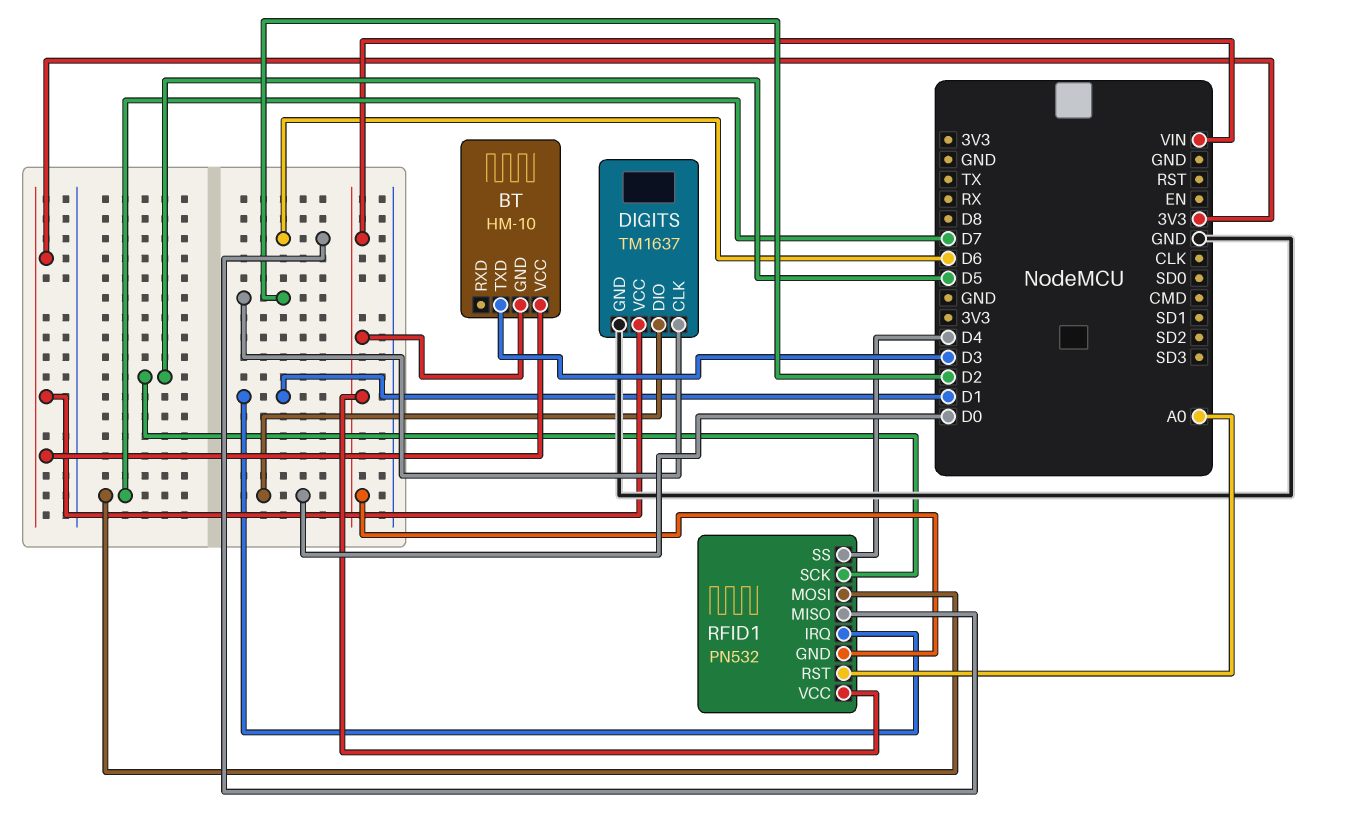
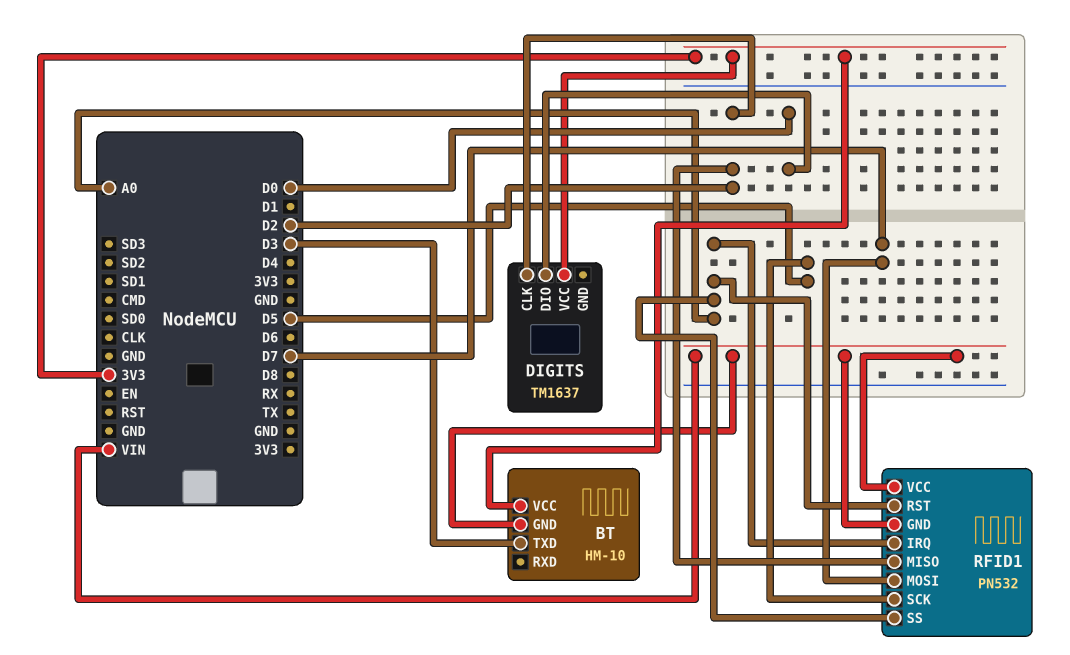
DIGITS pin GND: GND -> none
RFID1 pin IRQ: D1 -> A0
RFID1 pin MISO: D6 -> D2
RFID1 pin SS: D4 -> A0

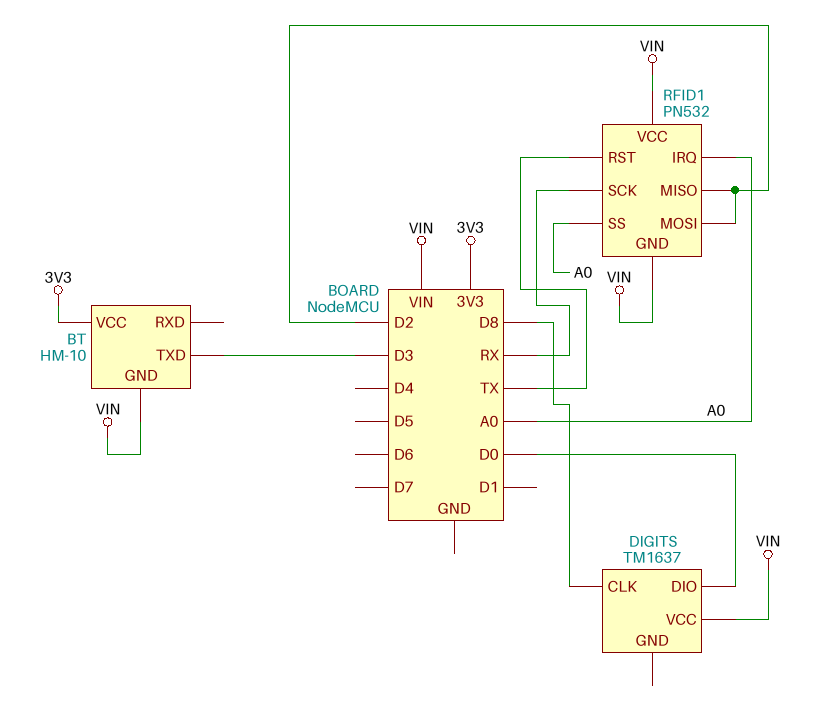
DIGITS pin CLK: D2 -> D8
DIGITS pin VCC: 3V3 -> VIN
RFID1 pin MOSI: D7 -> D2
RFID1 pin RST: A0 -> TX
RFID1 pin SCK: D5 -> RX

